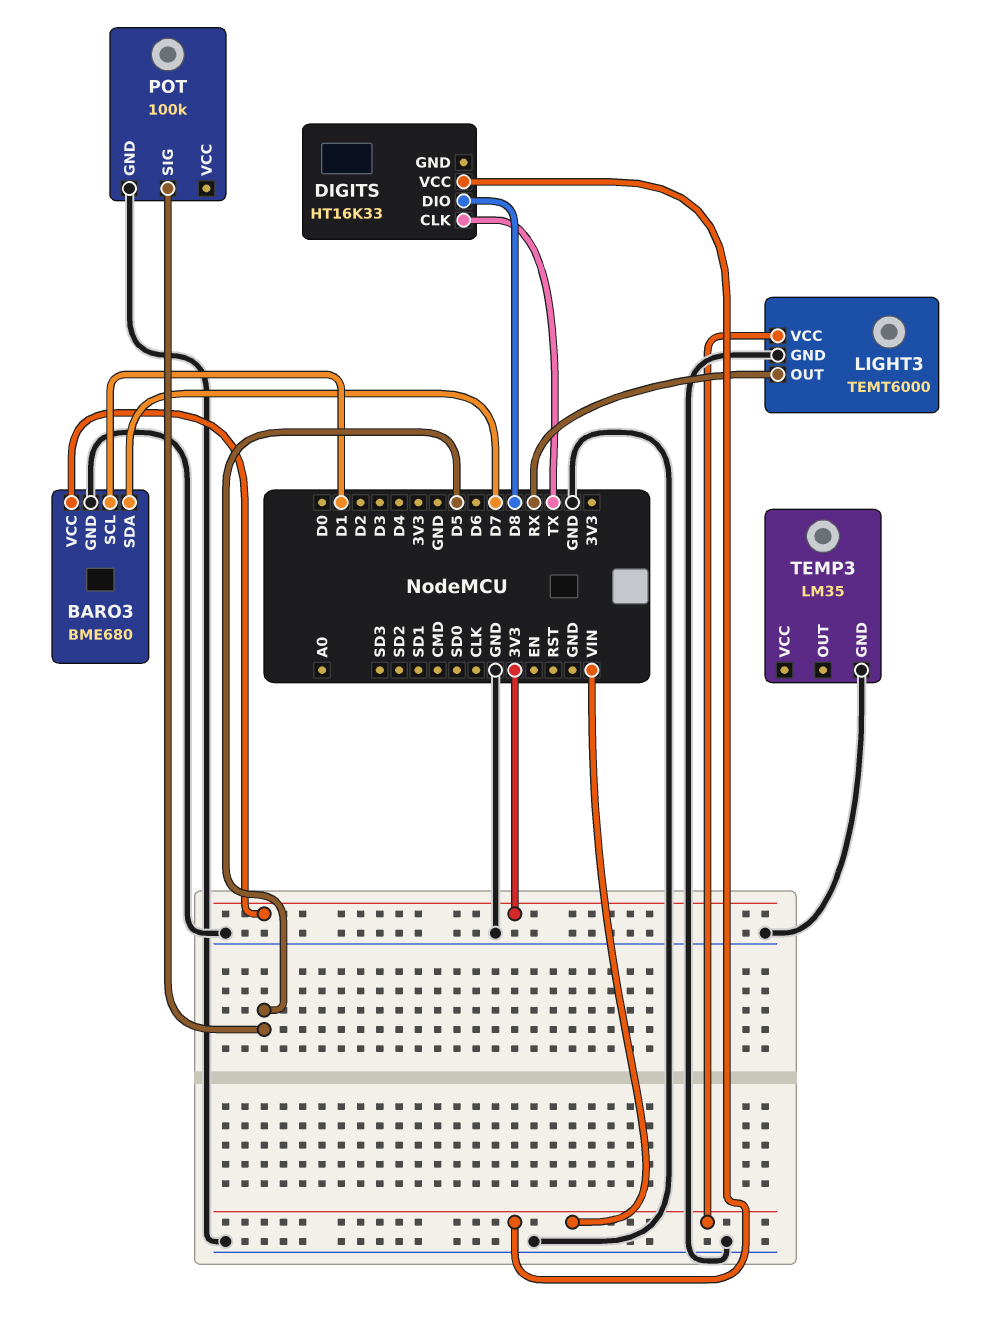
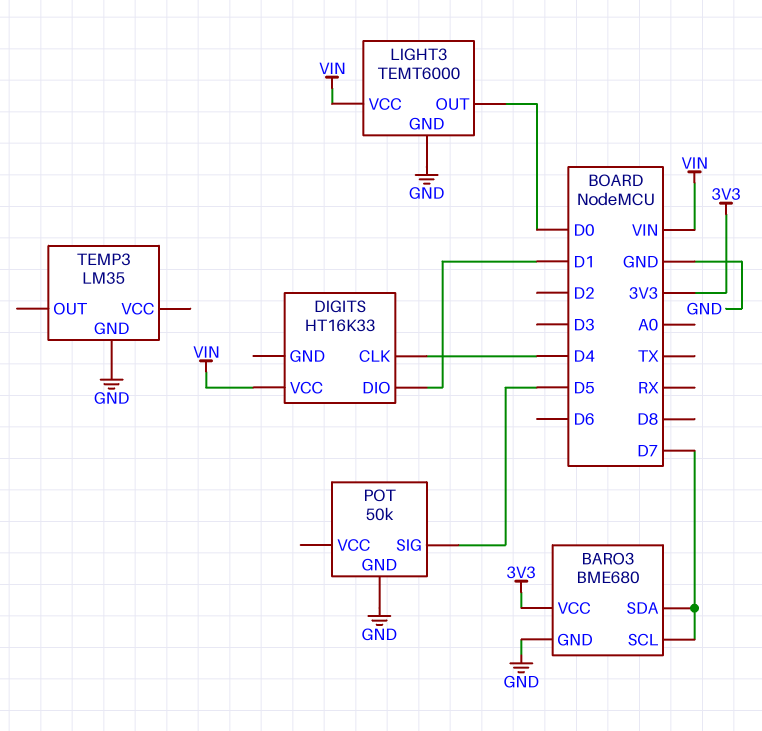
BARO3 pin SCL: D1 -> D7
DIGITS pin CLK: TX -> D4
DIGITS pin DIO: D8 -> D1
LIGHT3 pin OUT: RX -> D0
POT: 100k -> 50k

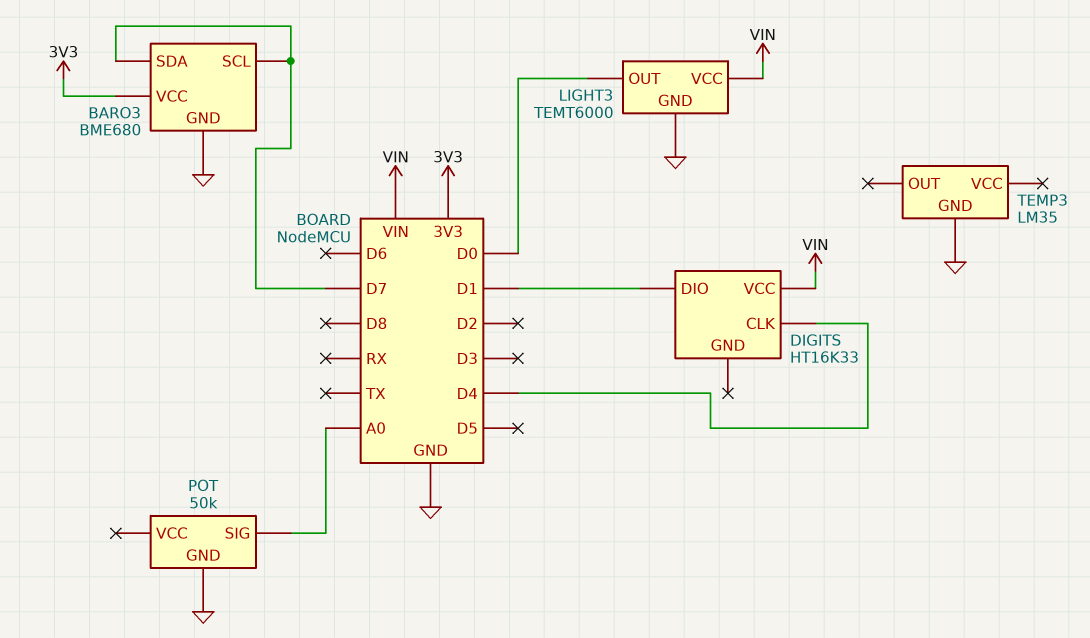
POT pin SIG: D5 -> A0

